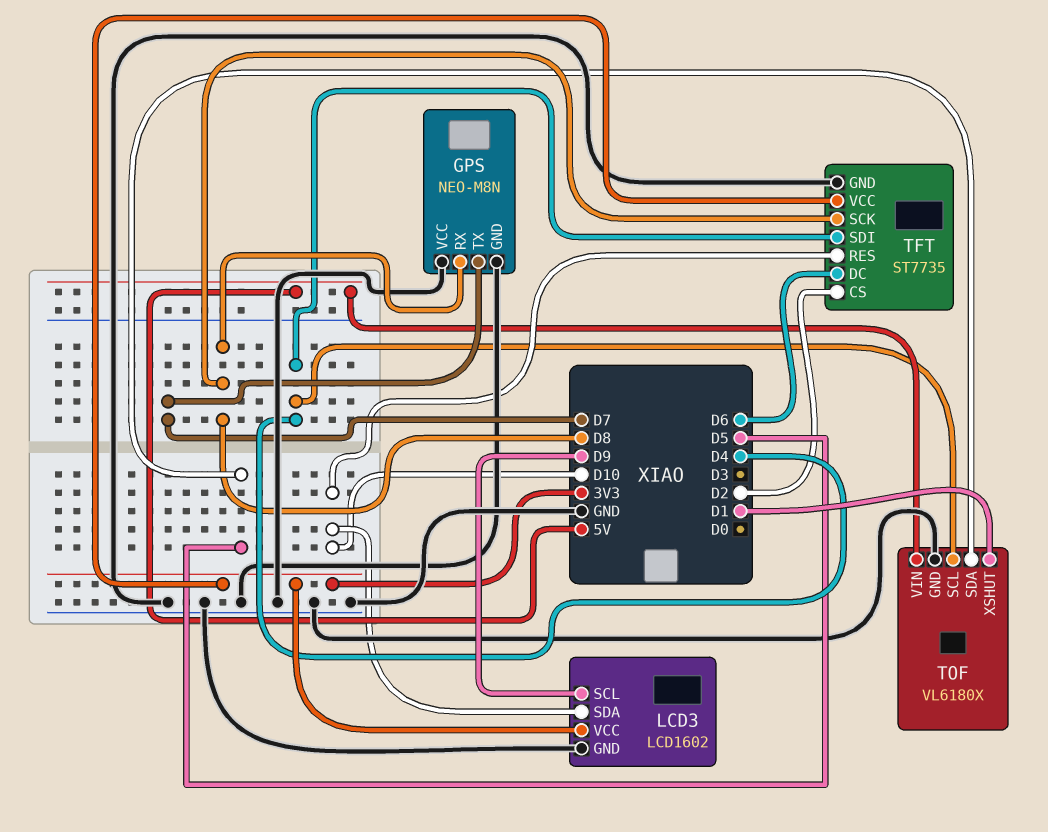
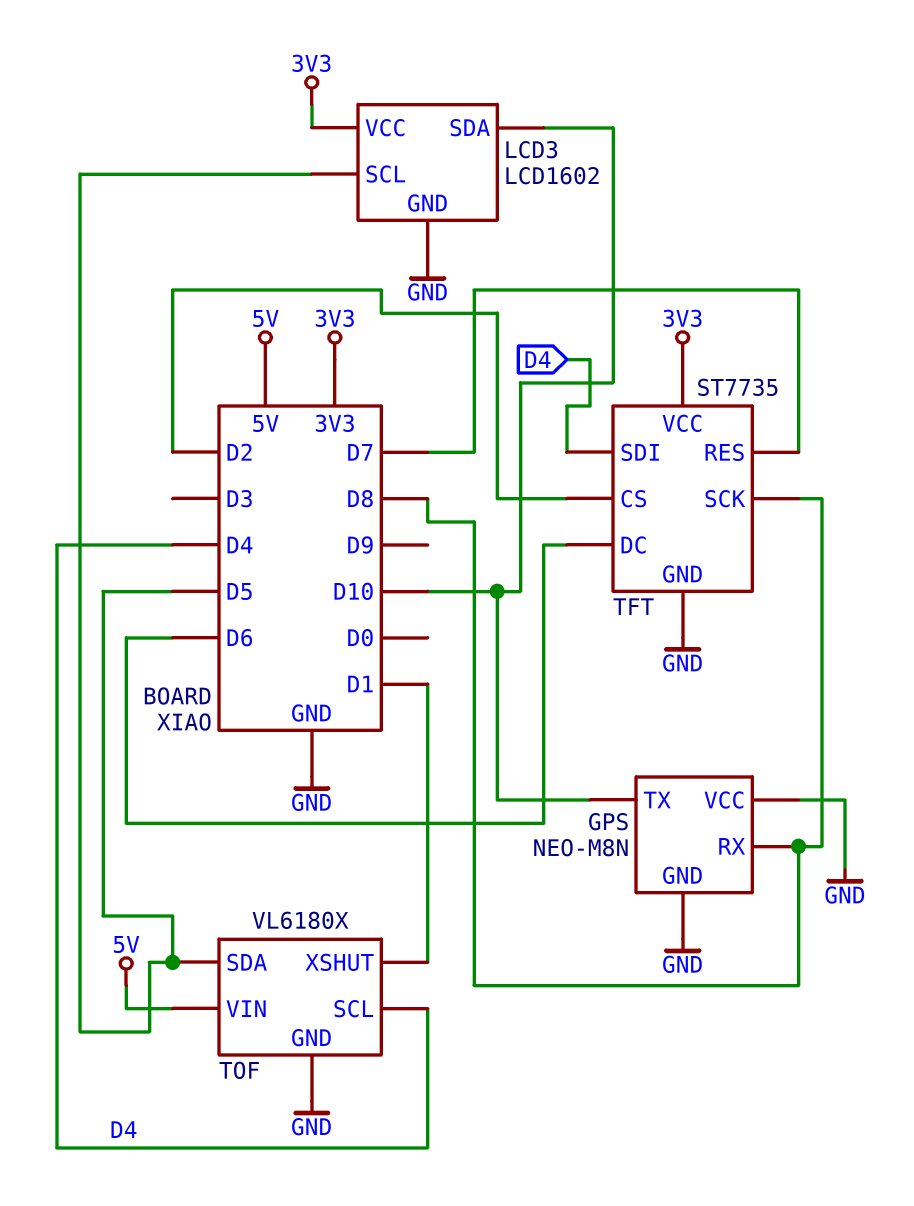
GPS pin TX: D7 -> D10
LCD3 pin SCL: D9 -> D5
TFT pin RES: D10 -> D7

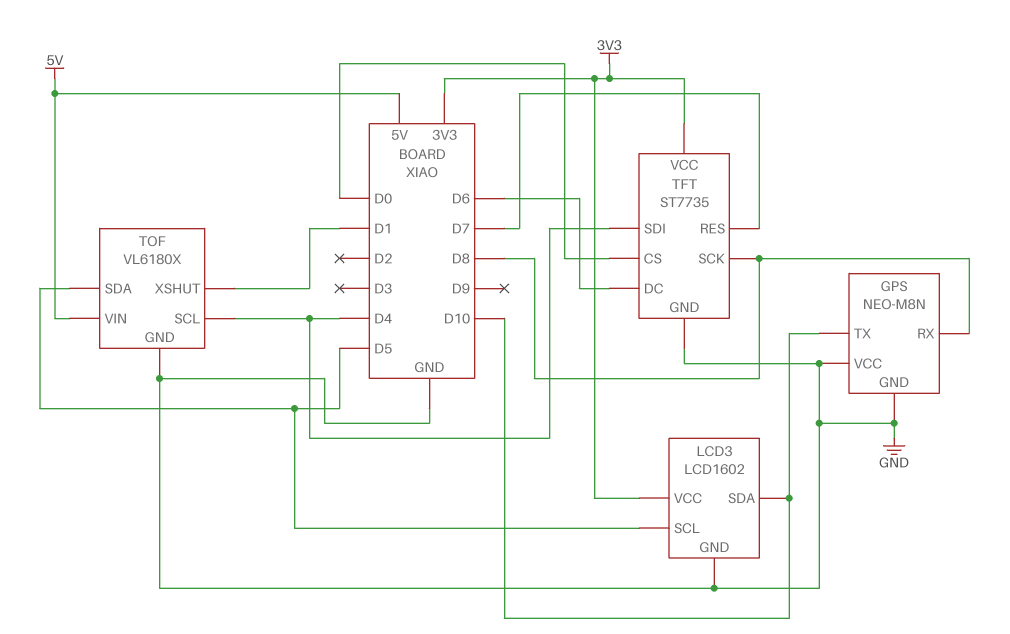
TFT pin CS: D2 -> D0

